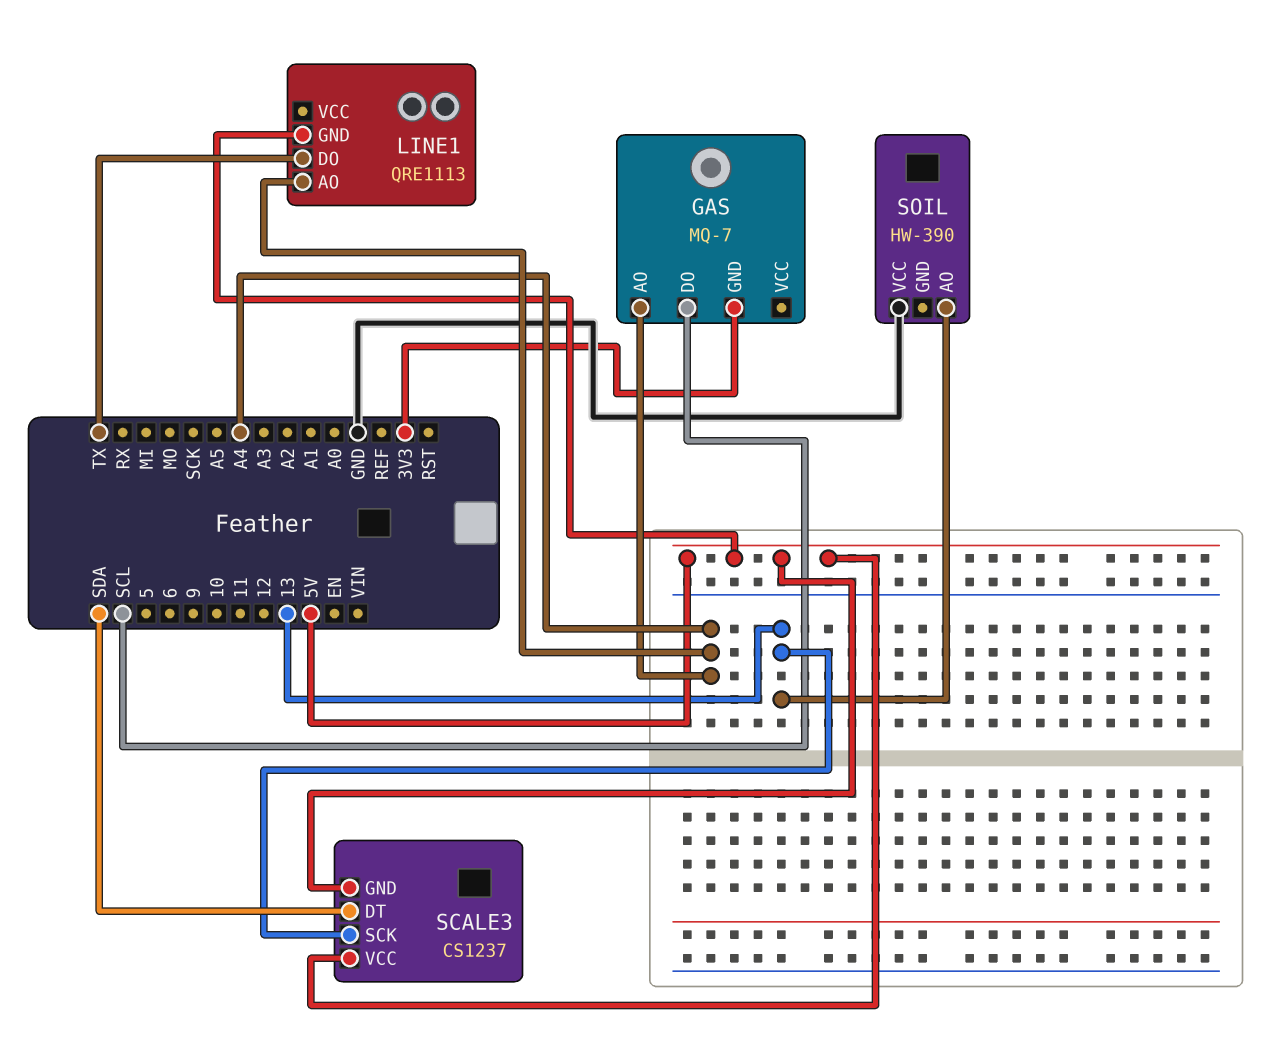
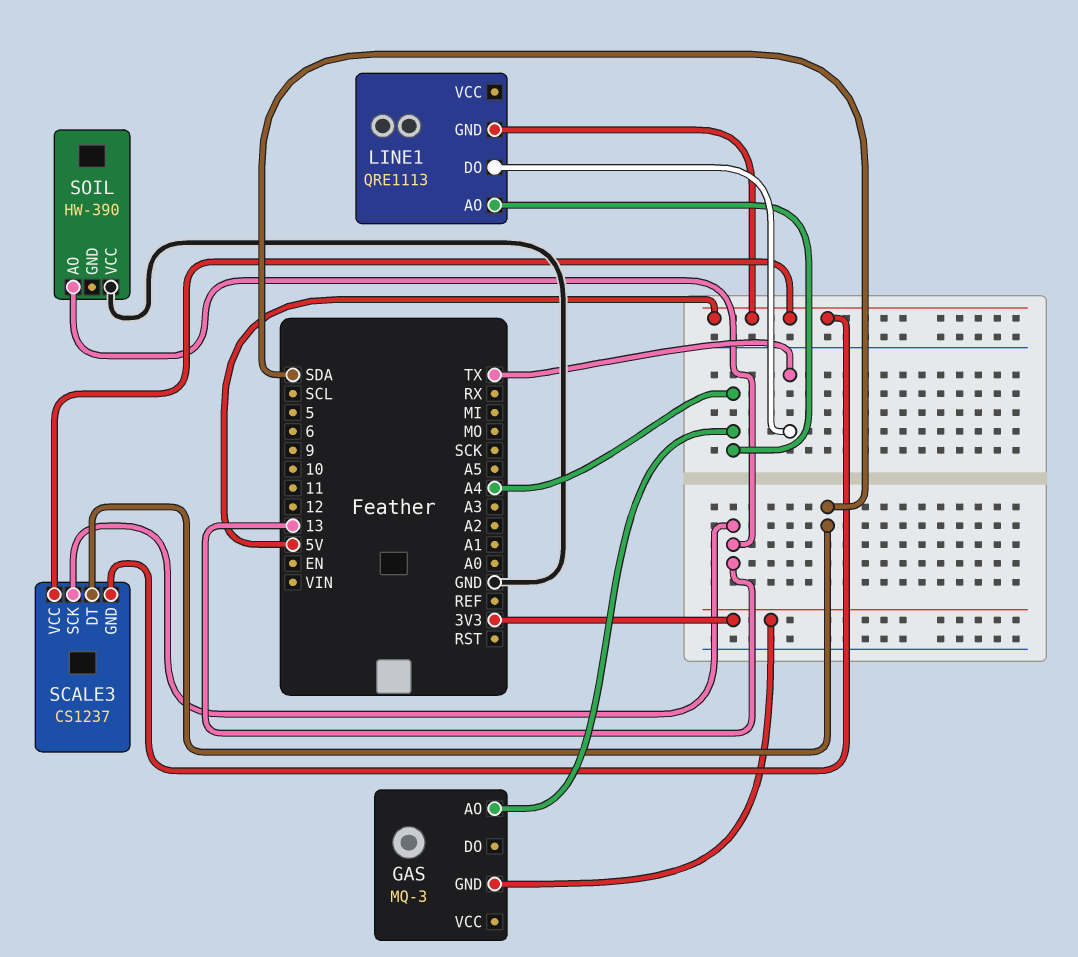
GAS: MQ-7 -> MQ-3
GAS pin DO: SCL -> none

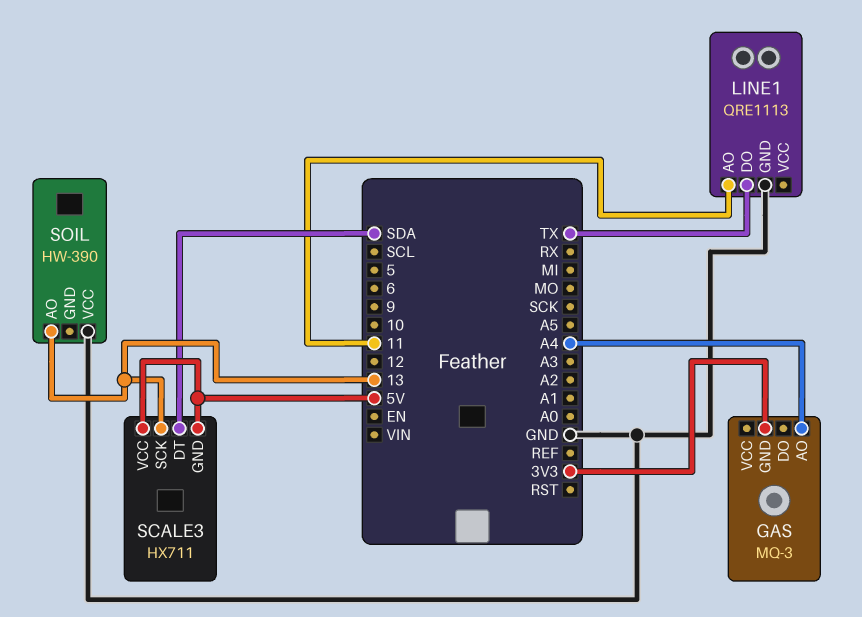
LINE1 pin AO: A4 -> 11
LINE1 pin GND: 5V -> GND
SCALE3: CS1237 -> HX711

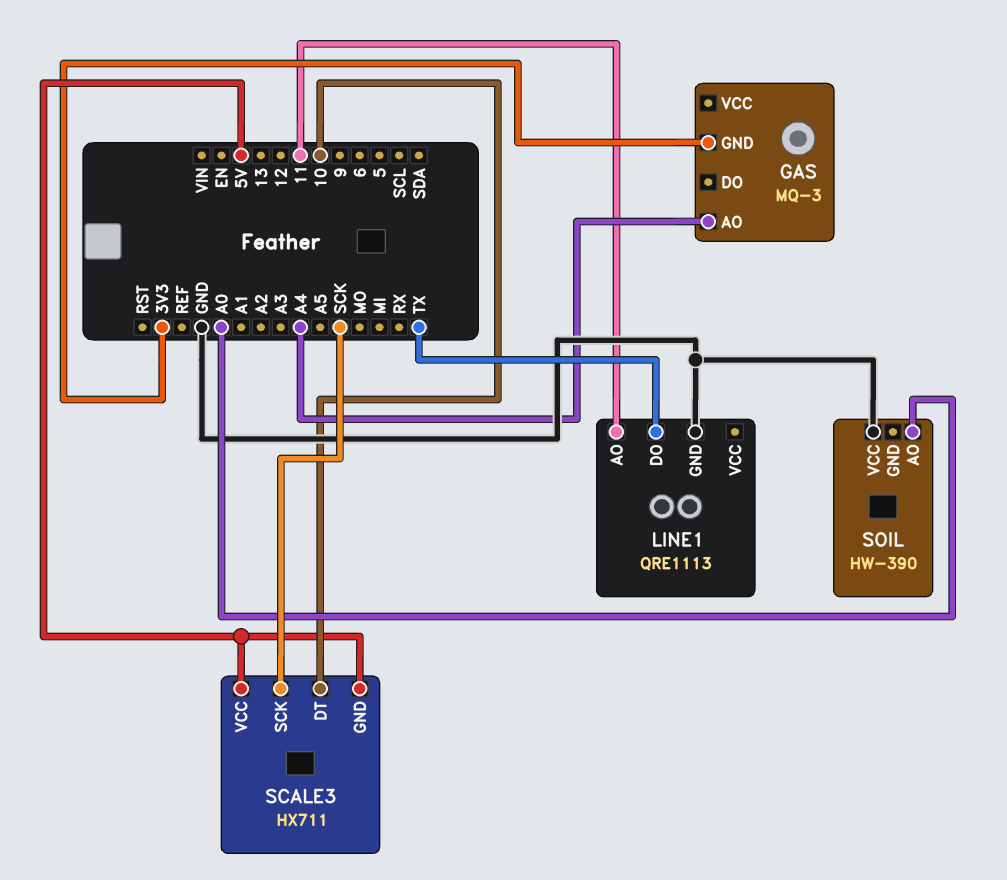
SCALE3 pin DT: SDA -> 10
SCALE3 pin SCK: 13 -> SCK
SOIL pin AO: 13 -> A0

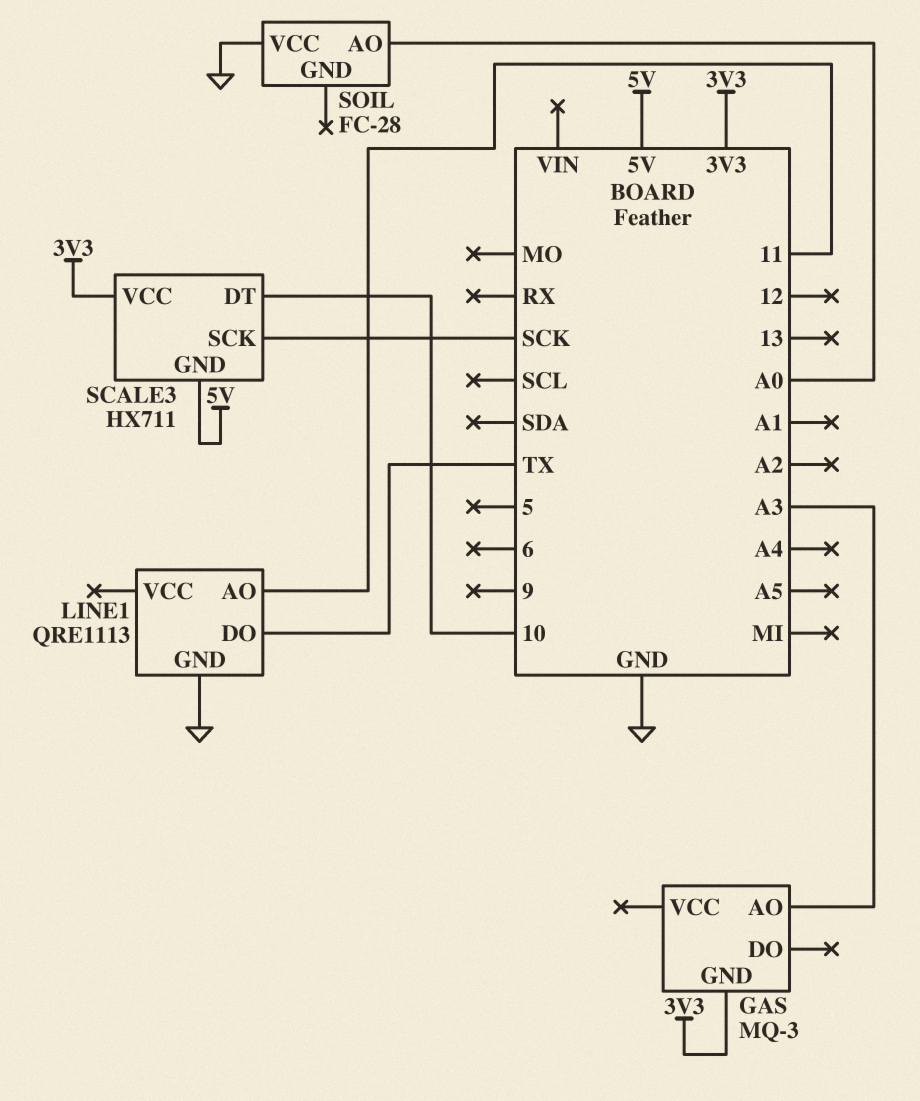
GAS pin AO: A4 -> A3
SCALE3 pin VCC: 5V -> 3V3
SOIL: HW-390 -> FC-28

